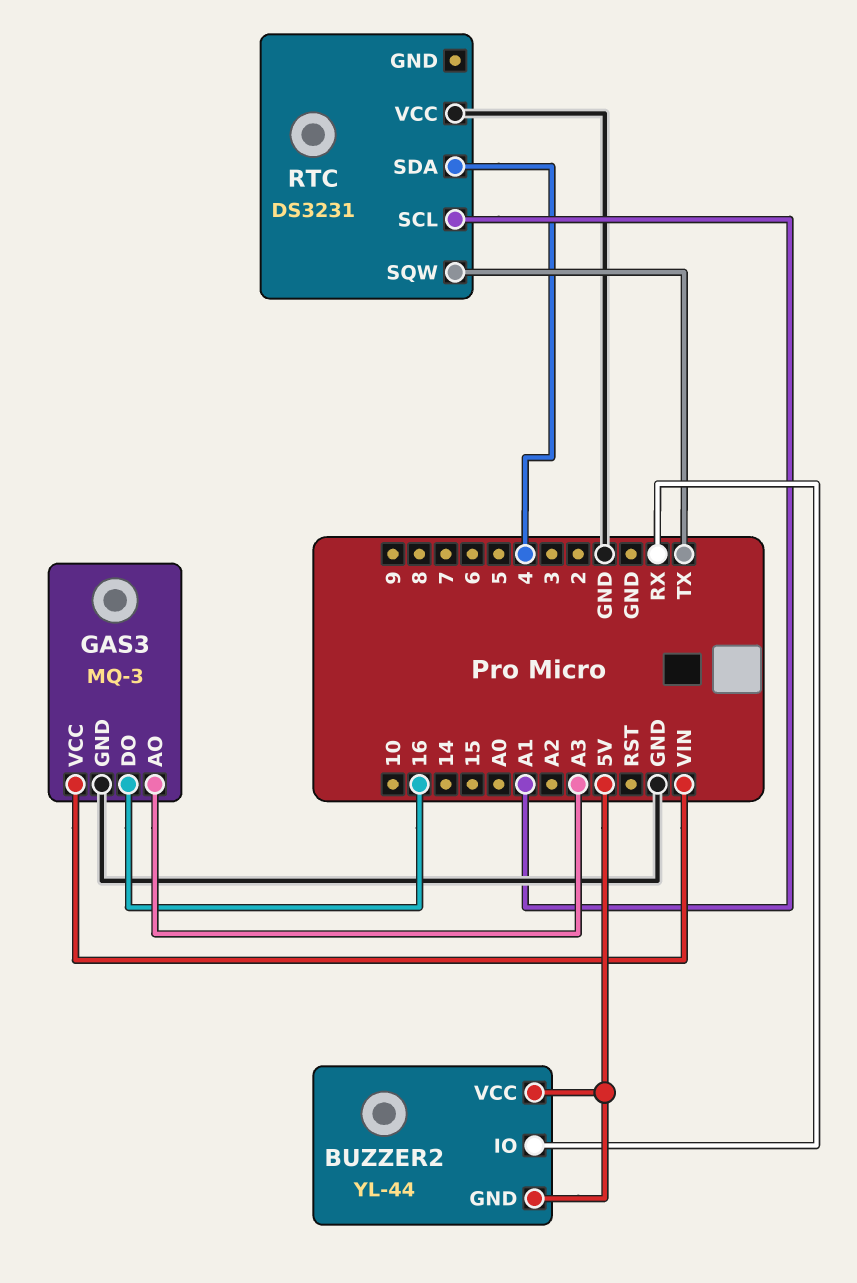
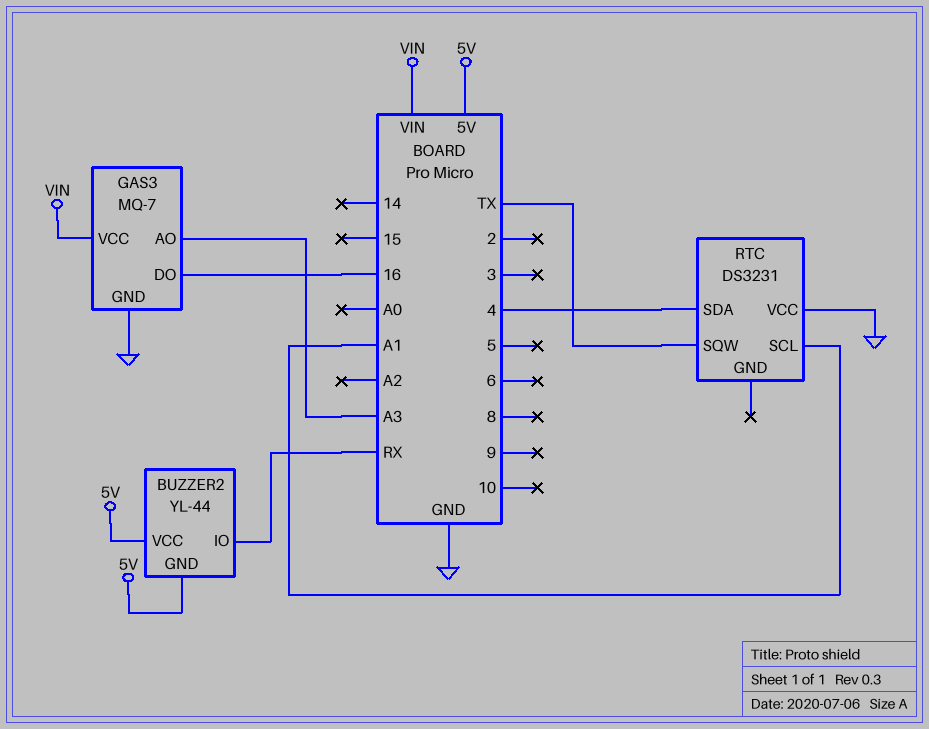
GAS3: MQ-3 -> MQ-7

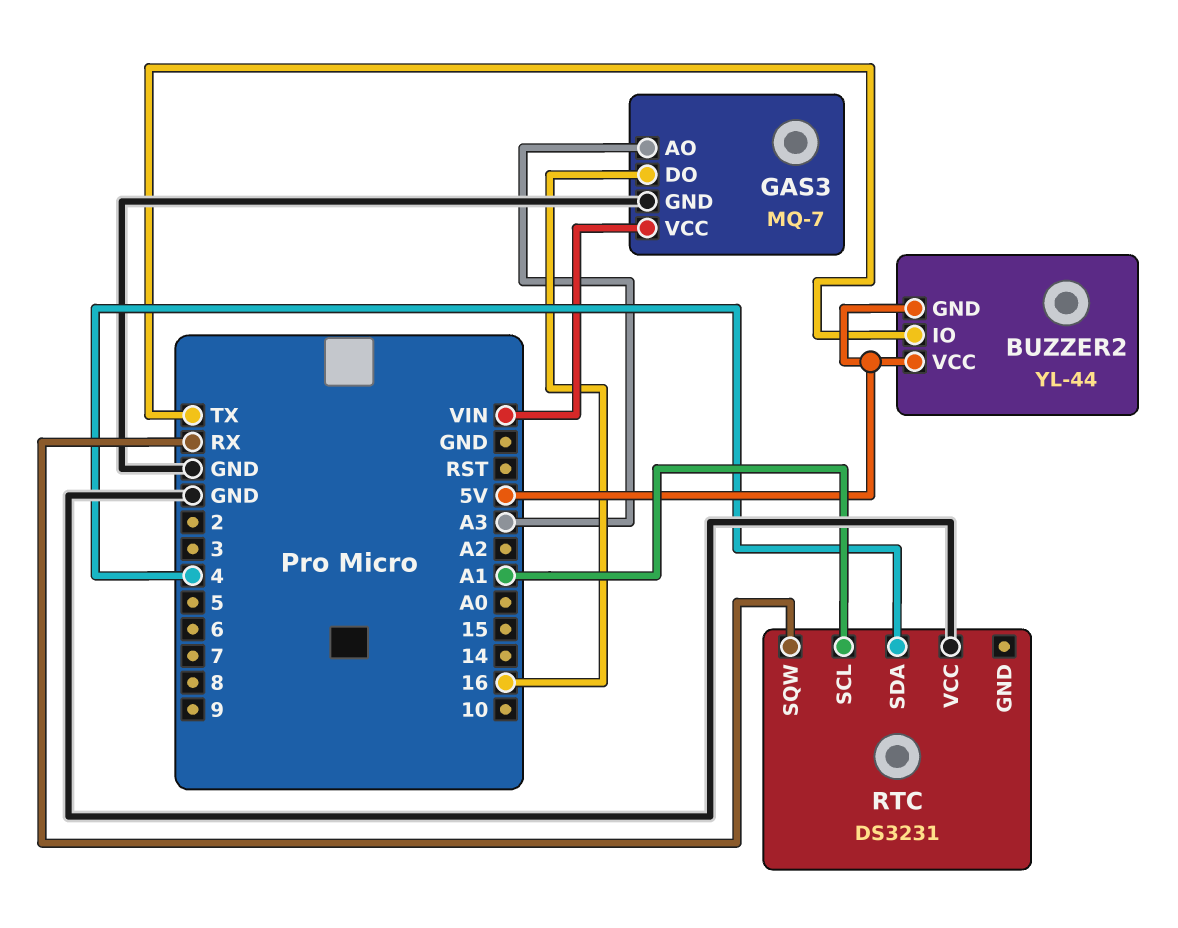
BUZZER2 pin IO: RX -> TX
RTC pin SQW: TX -> RX

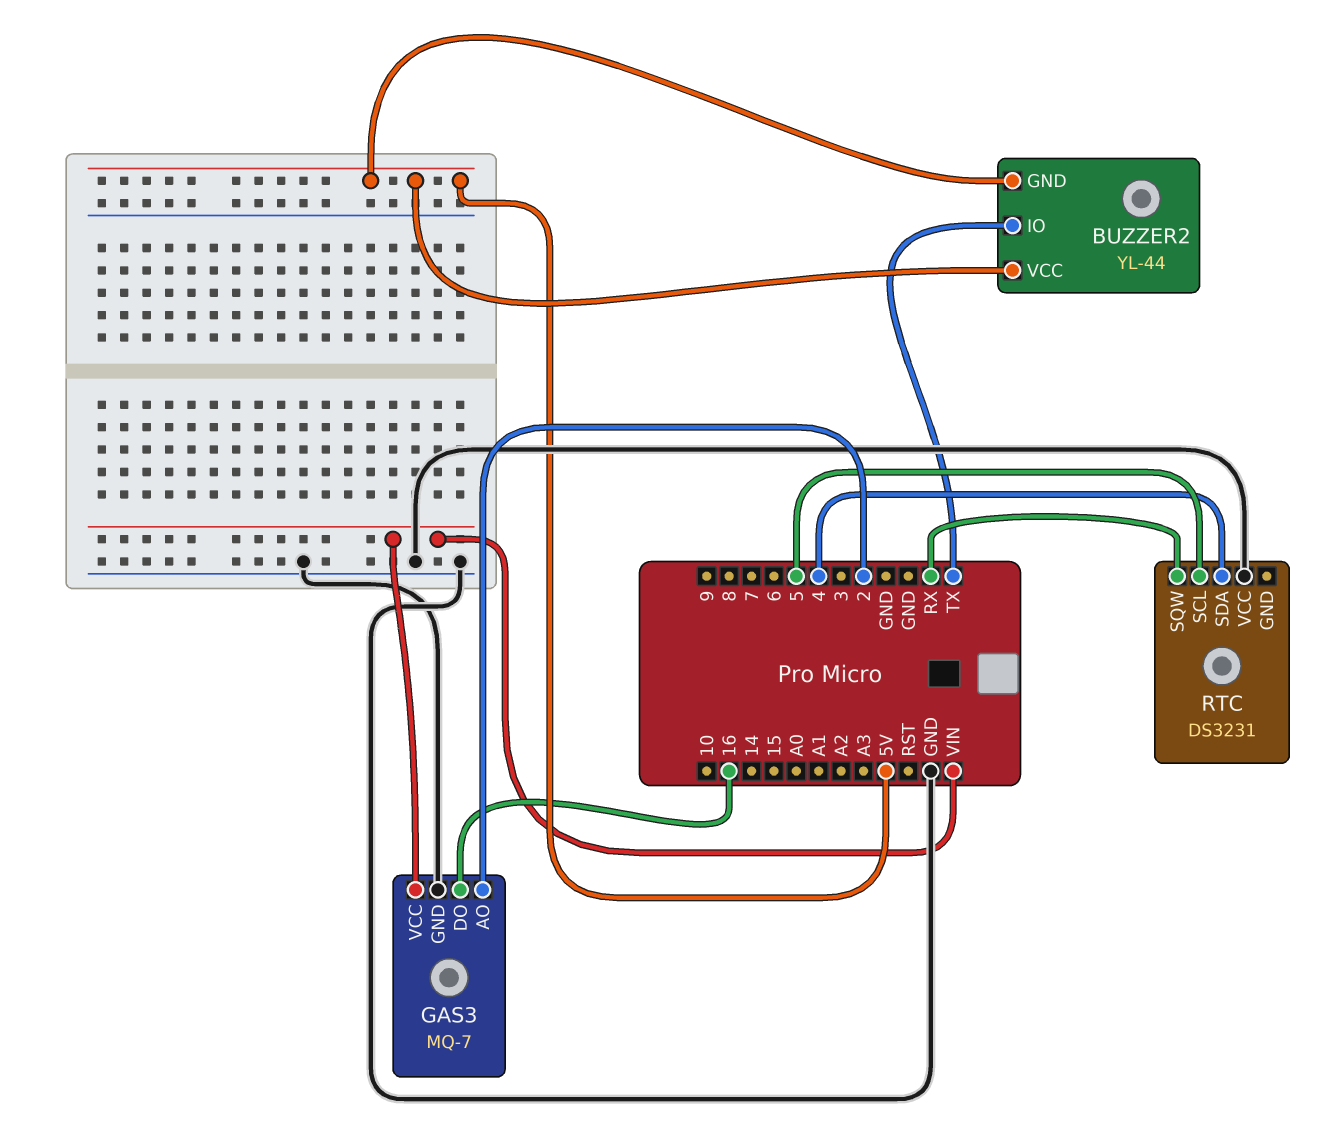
GAS3 pin AO: A3 -> 2
RTC pin SCL: A1 -> 5

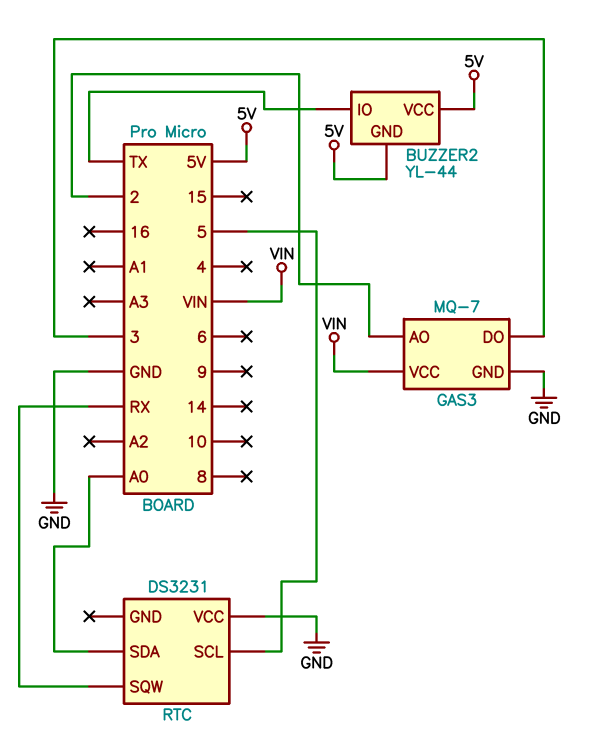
GAS3 pin DO: 16 -> 3
RTC pin SDA: 4 -> A0

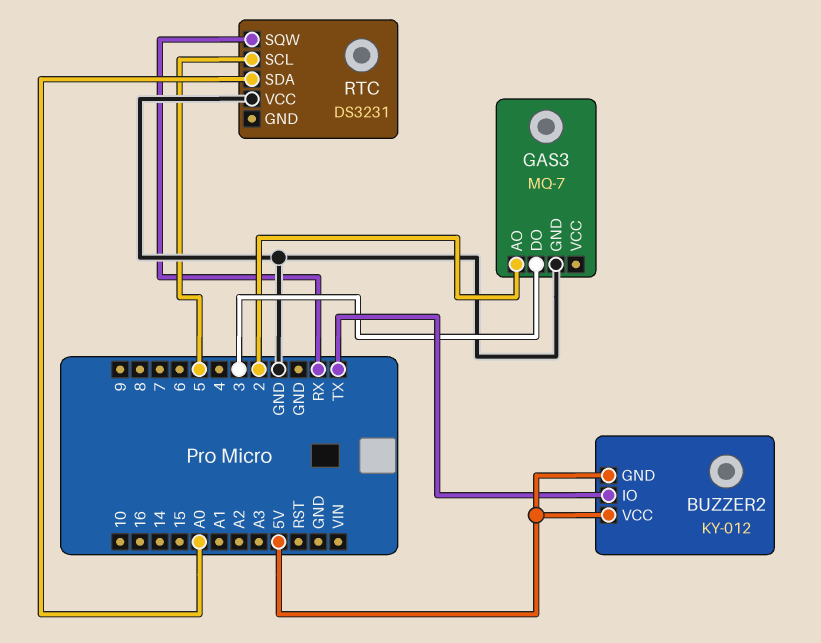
BUZZER2: YL-44 -> KY-012
GAS3 pin VCC: VIN -> none

